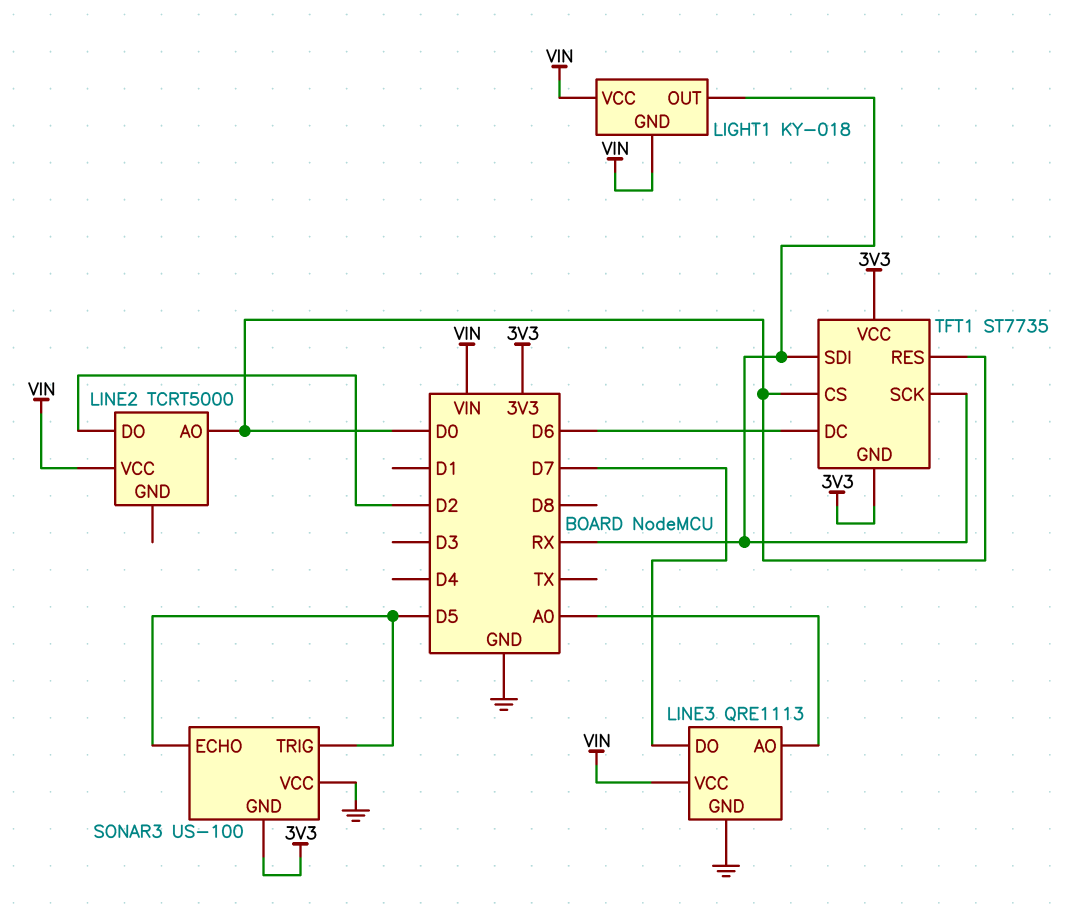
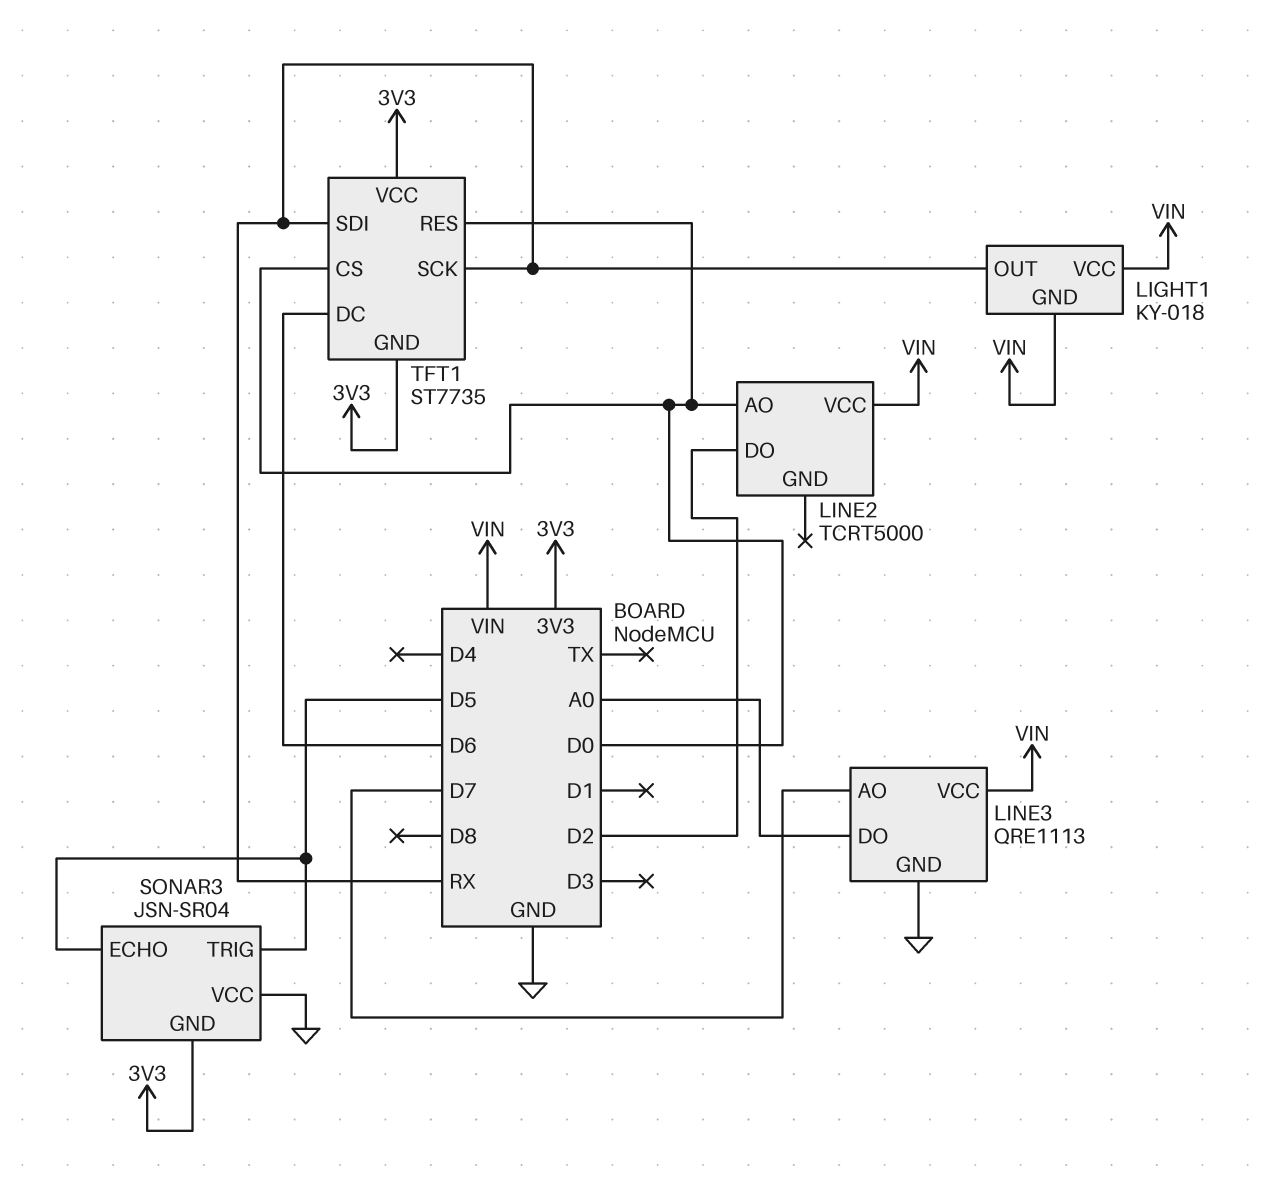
LINE3 pin AO: A0 -> D7
LINE3 pin DO: D7 -> A0
SONAR3: US-100 -> JSN-SR04

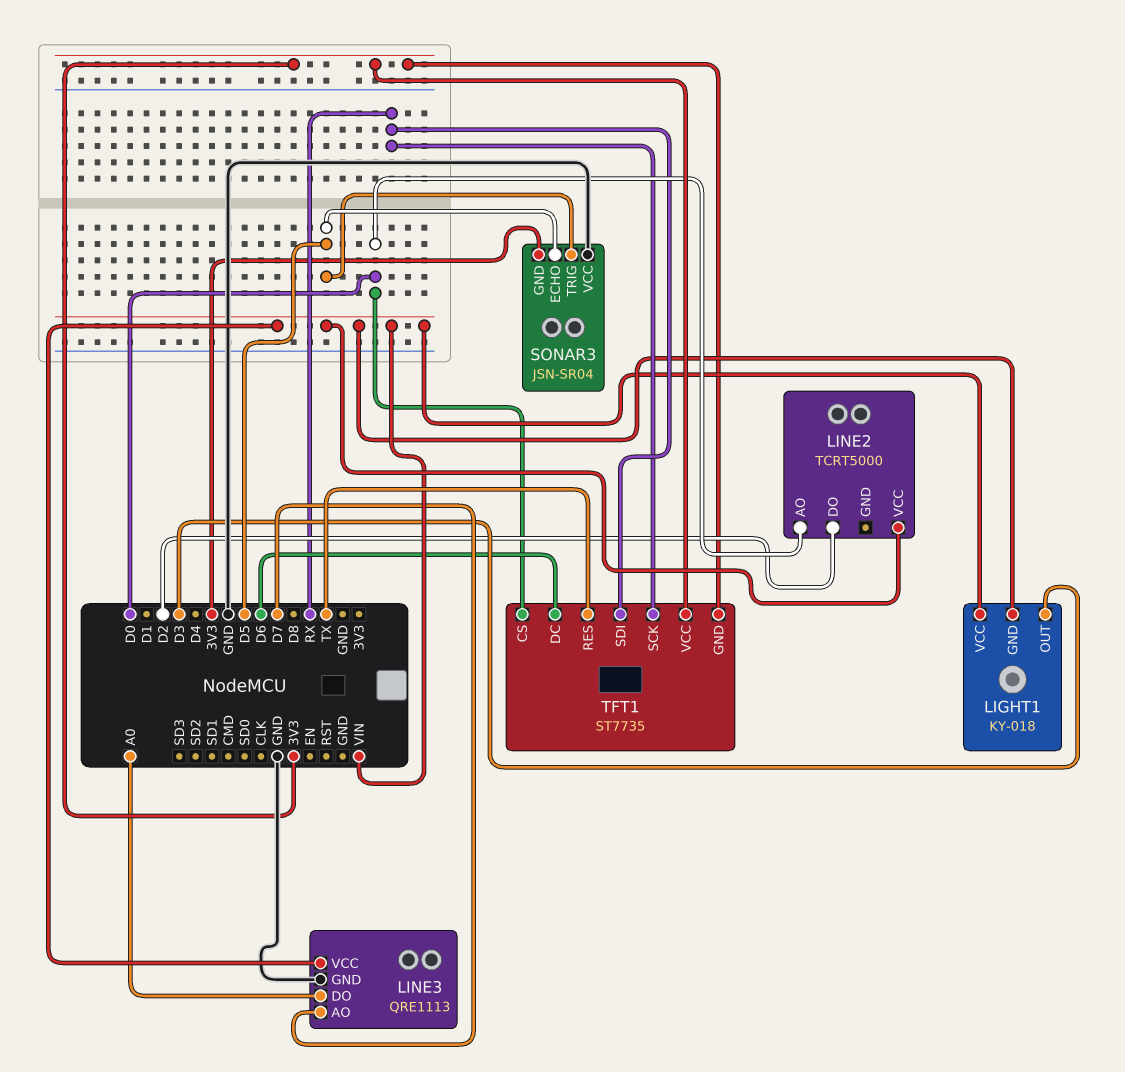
LIGHT1 pin OUT: RX -> D3
TFT1 pin RES: D0 -> TX

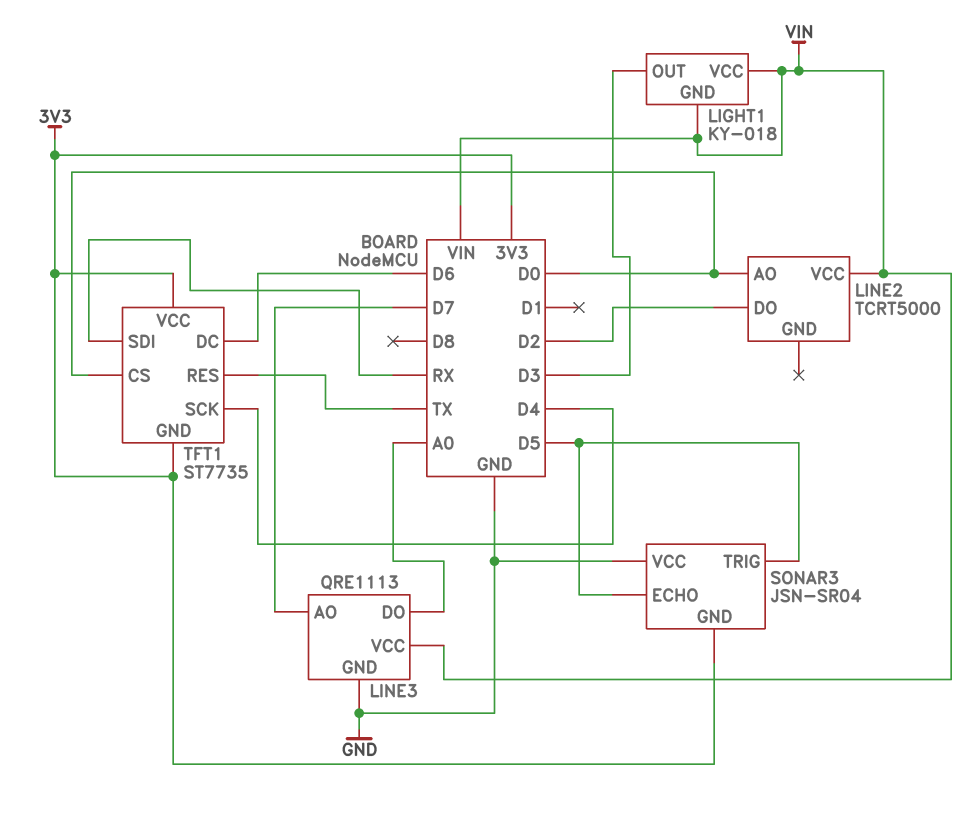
TFT1 pin SCK: RX -> D4

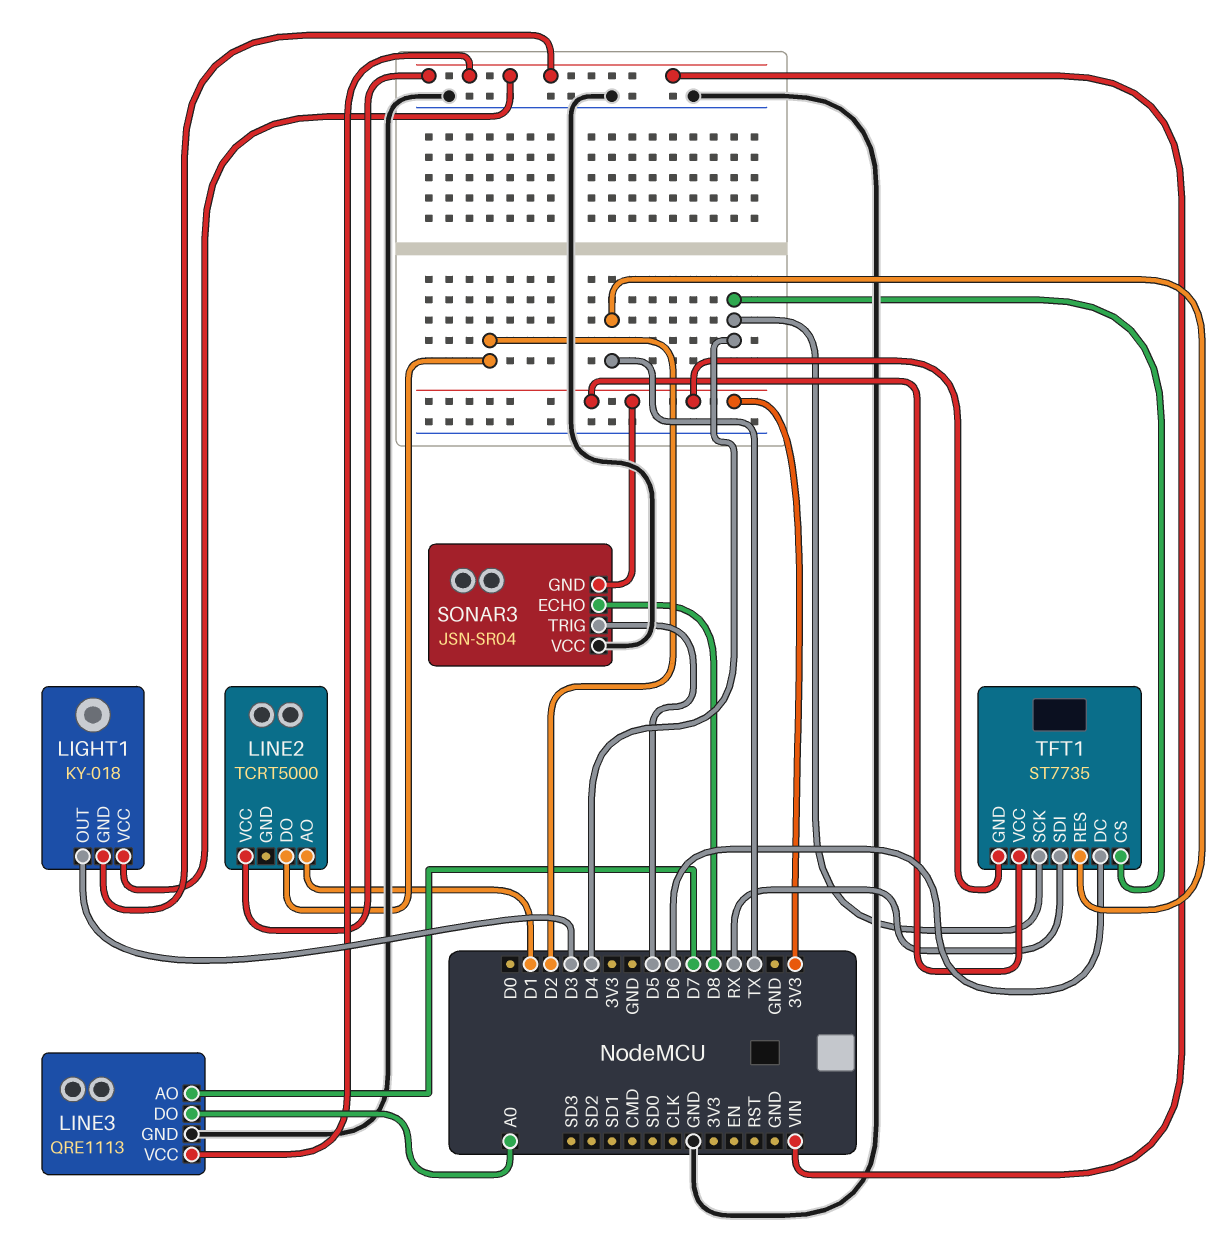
LINE2 pin AO: D0 -> D1
SONAR3 pin ECHO: D5 -> D8
TFT1 pin CS: D0 -> D4

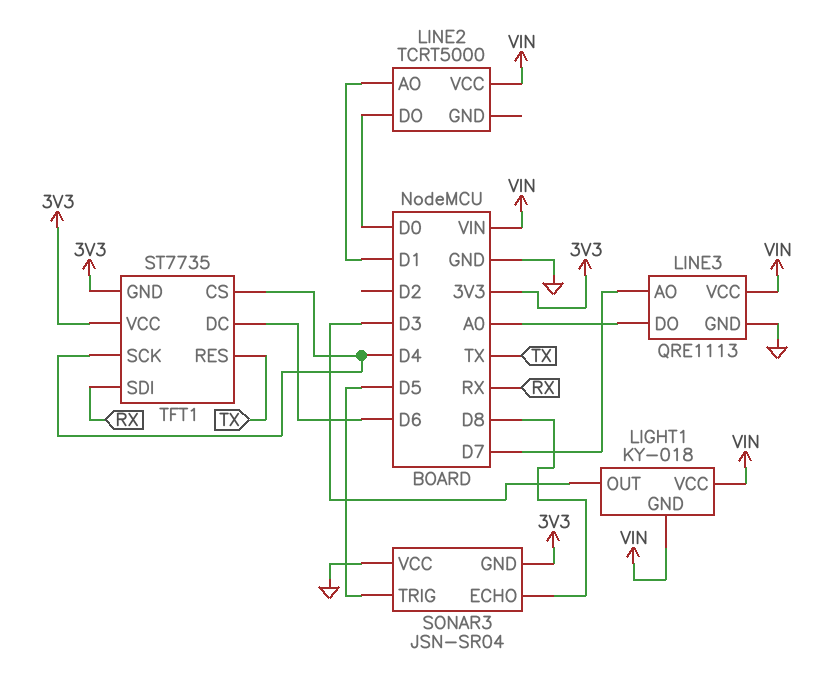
LINE2 pin DO: D2 -> D0

